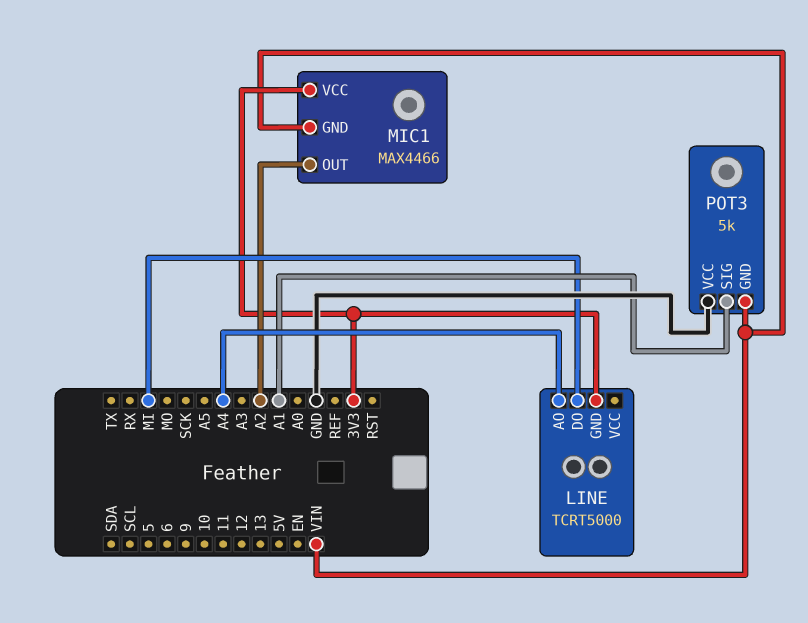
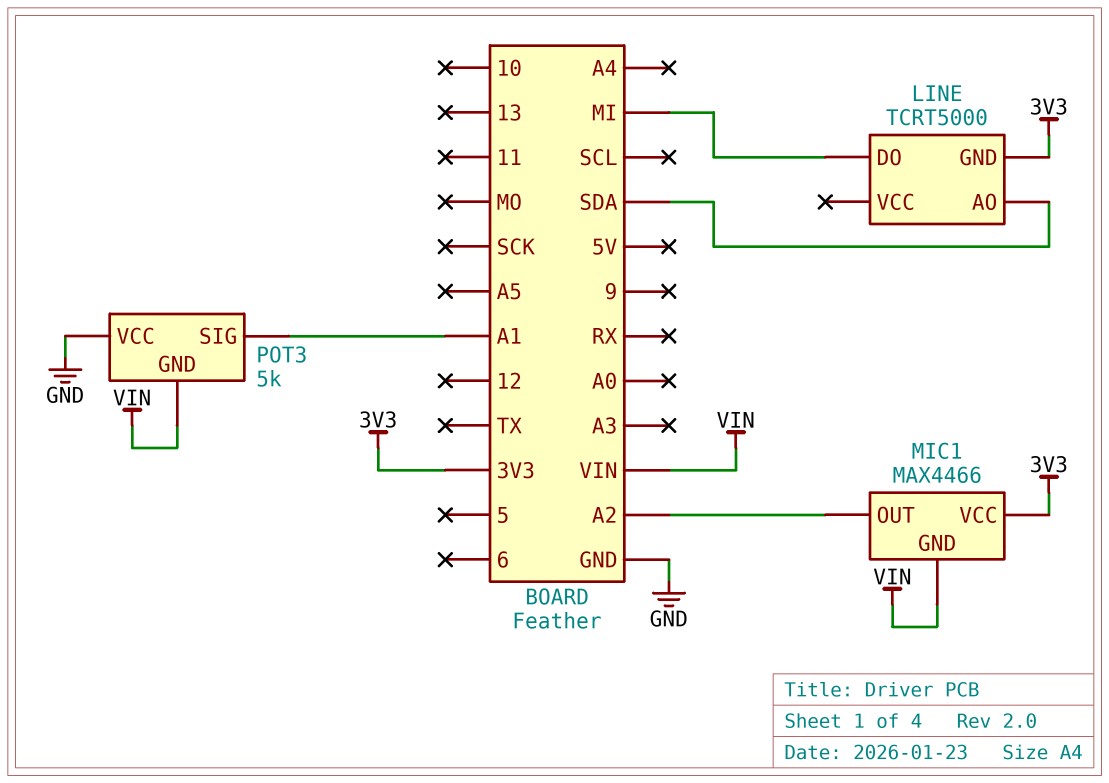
LINE pin AO: A4 -> SDA

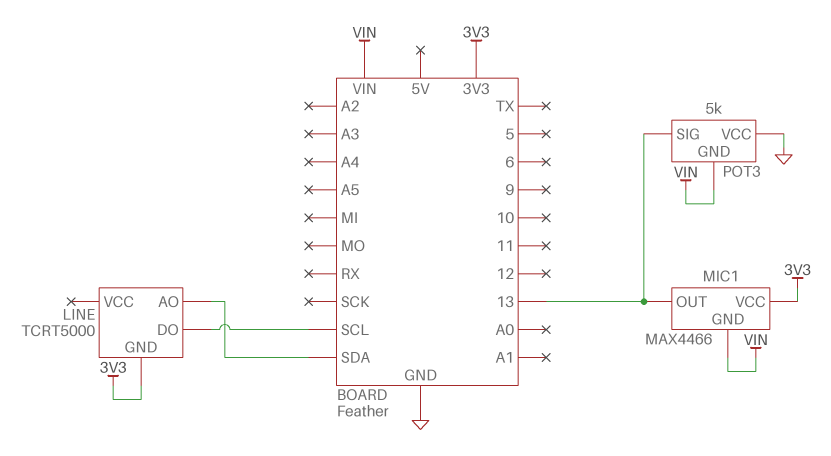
LINE pin DO: MI -> SCL
MIC1 pin OUT: A2 -> 13
POT3 pin SIG: A1 -> 13

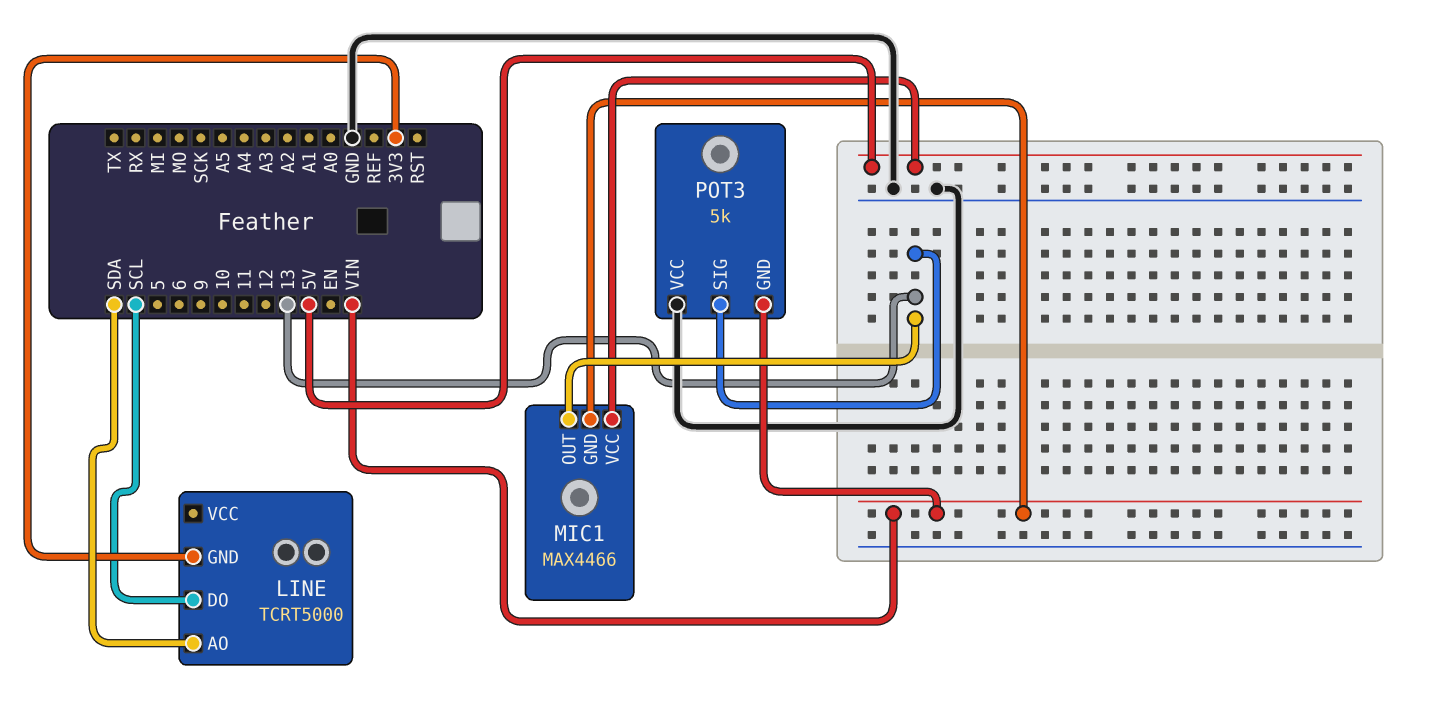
MIC1 pin VCC: 3V3 -> 5V

